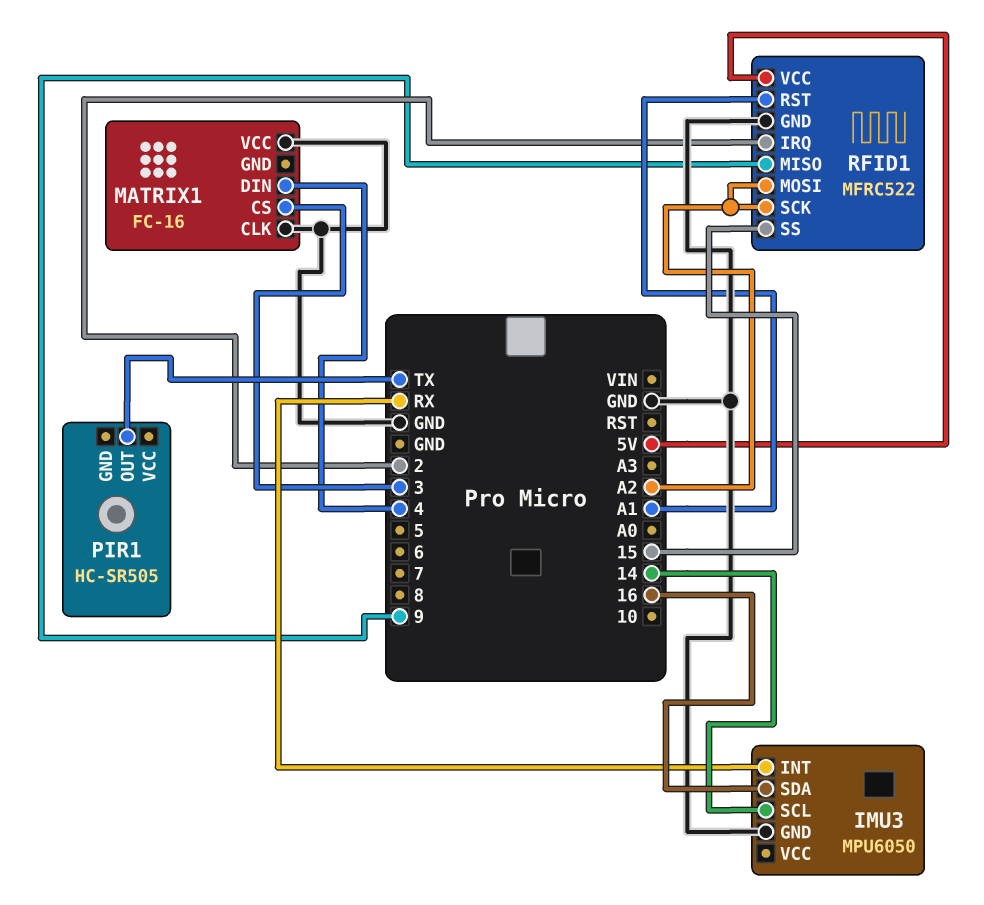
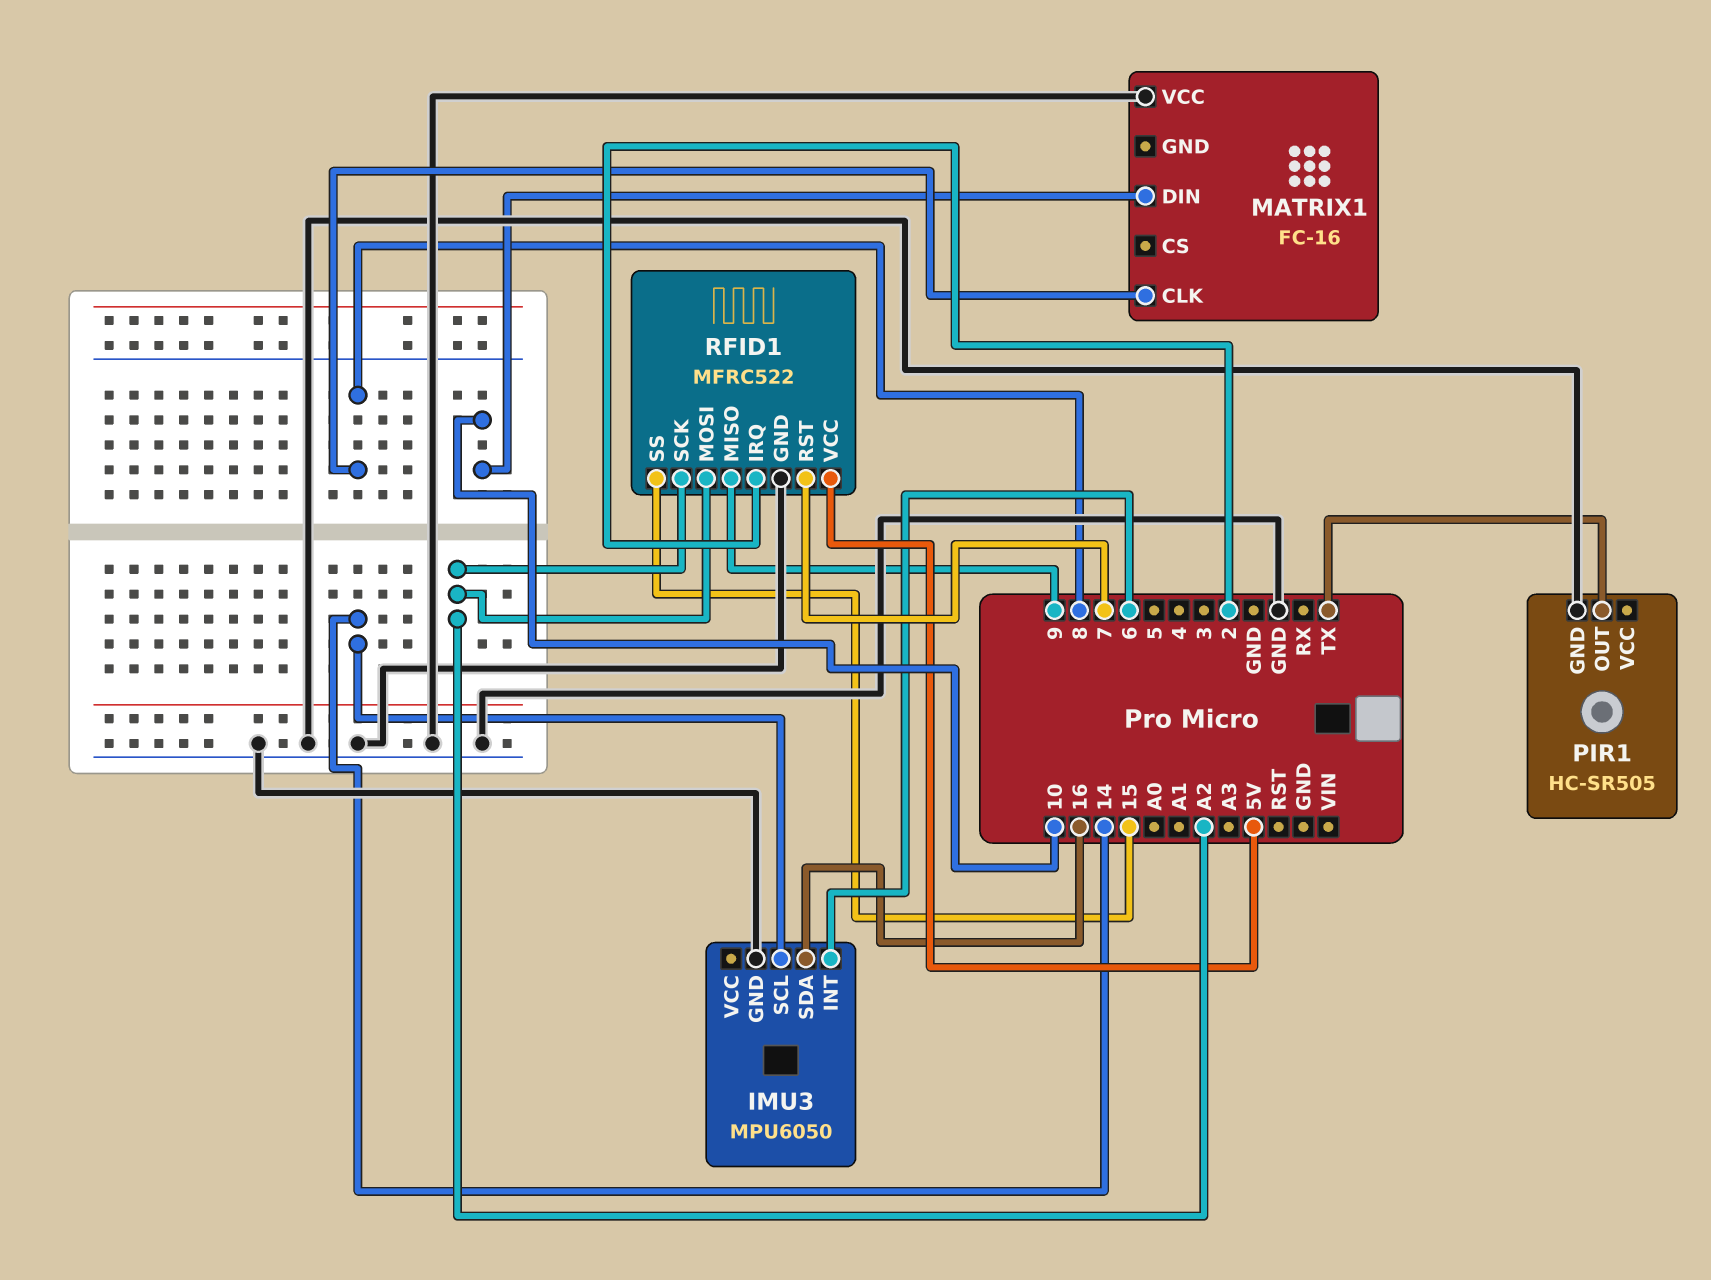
IMU3 pin INT: RX -> 6
MATRIX1 pin CLK: GND -> 8
MATRIX1 pin CS: 3 -> none
MATRIX1 pin DIN: 4 -> 10
PIR1 pin GND: none -> GND
RFID1 pin RST: A1 -> 7

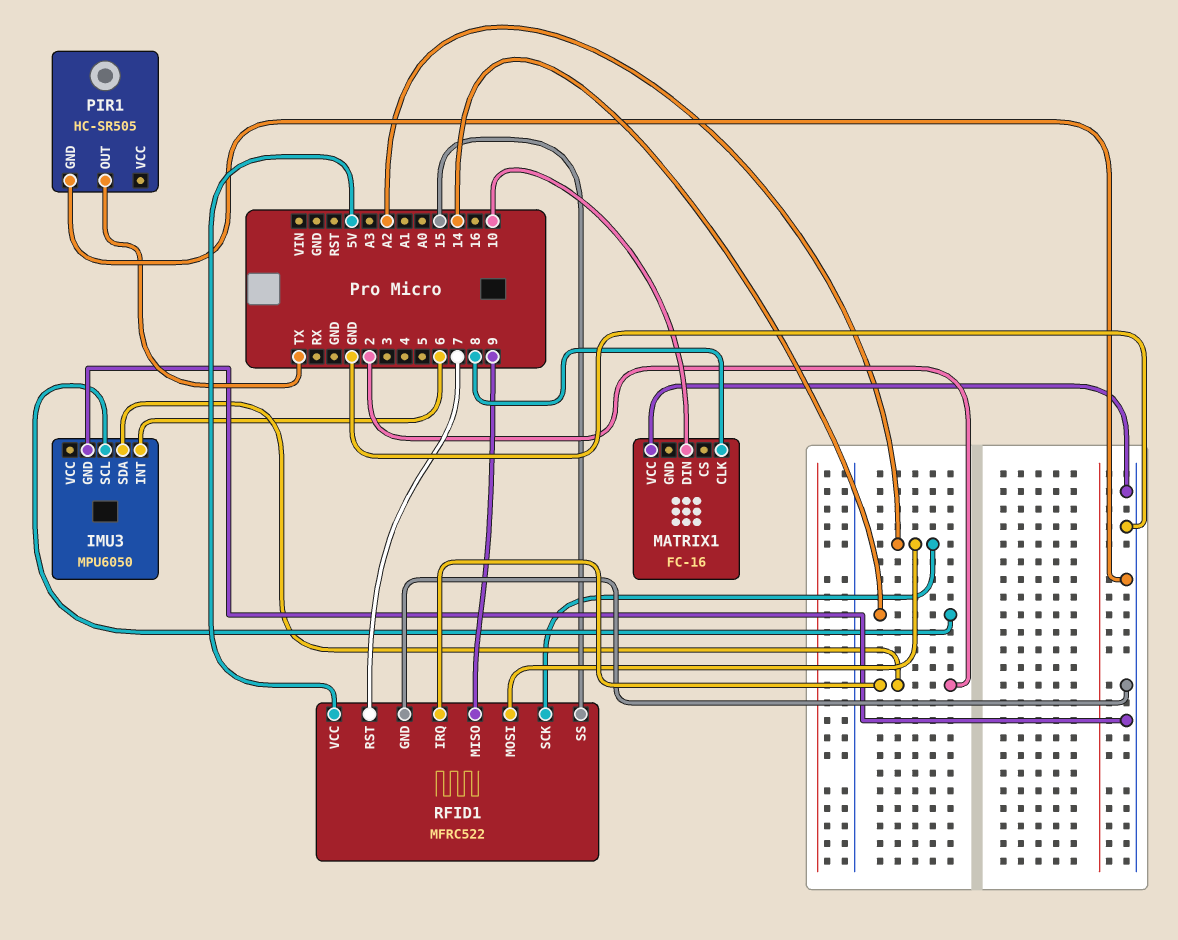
IMU3 pin SDA: 16 -> 2

